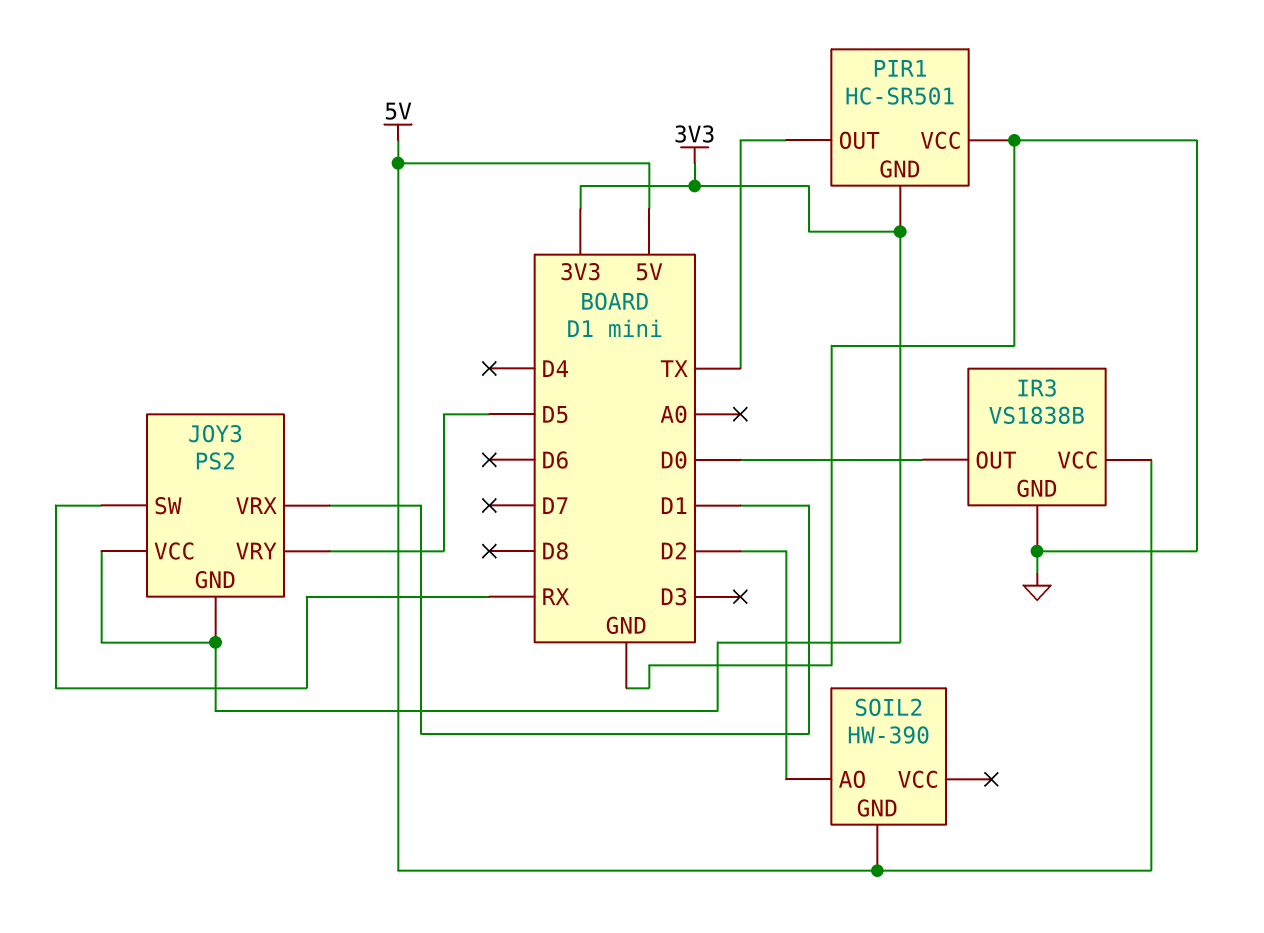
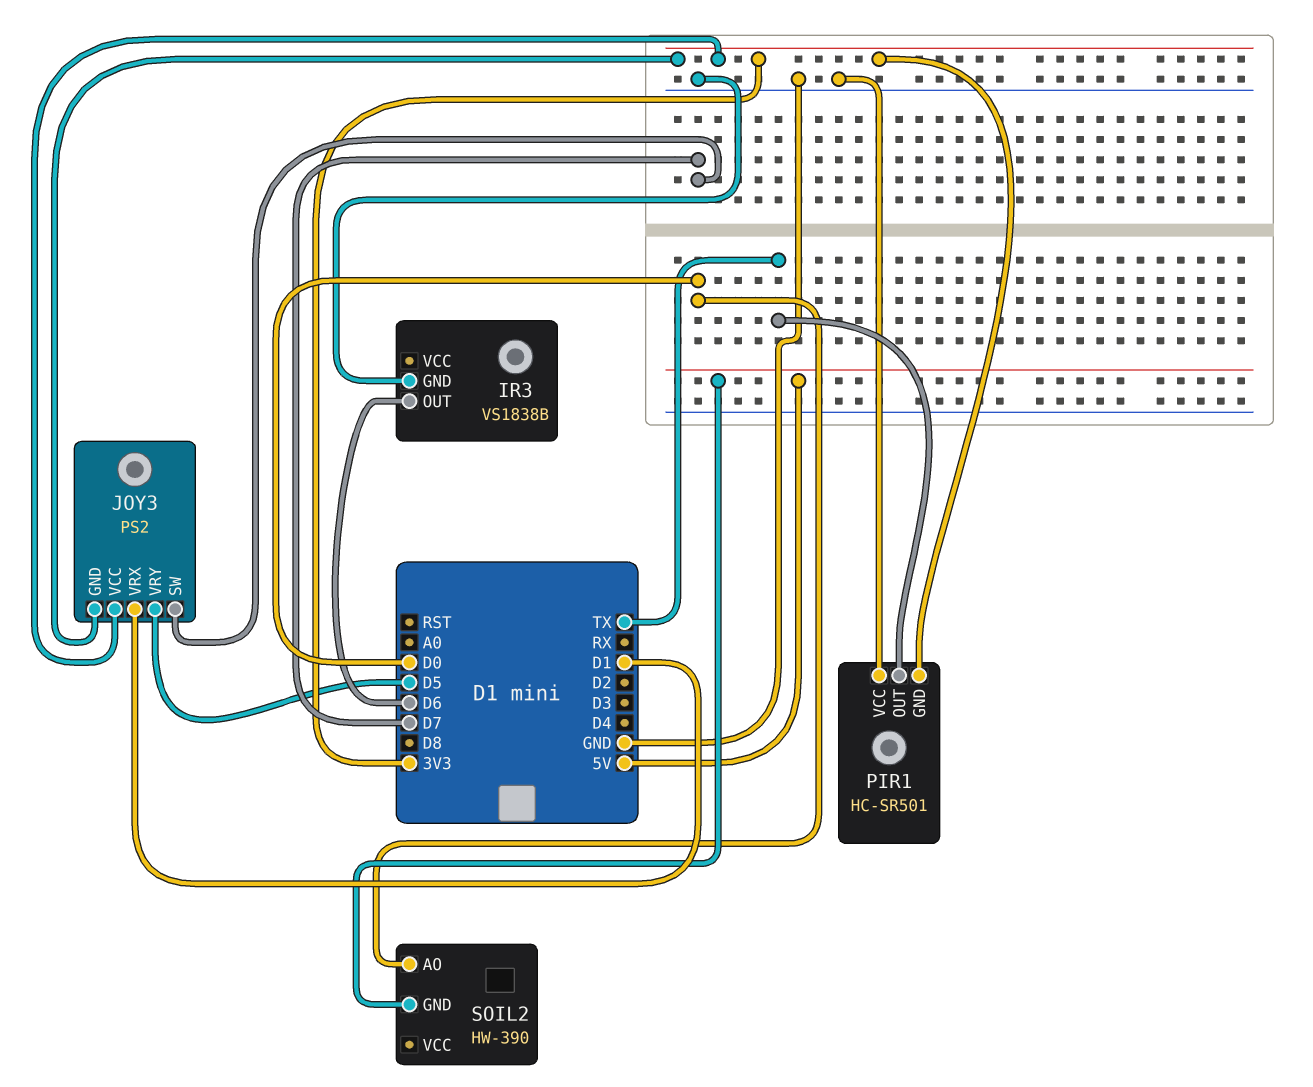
IR3 pin OUT: D0 -> D6
IR3 pin VCC: 5V -> none
JOY3 pin SW: RX -> D7
SOIL2 pin AO: D2 -> D0

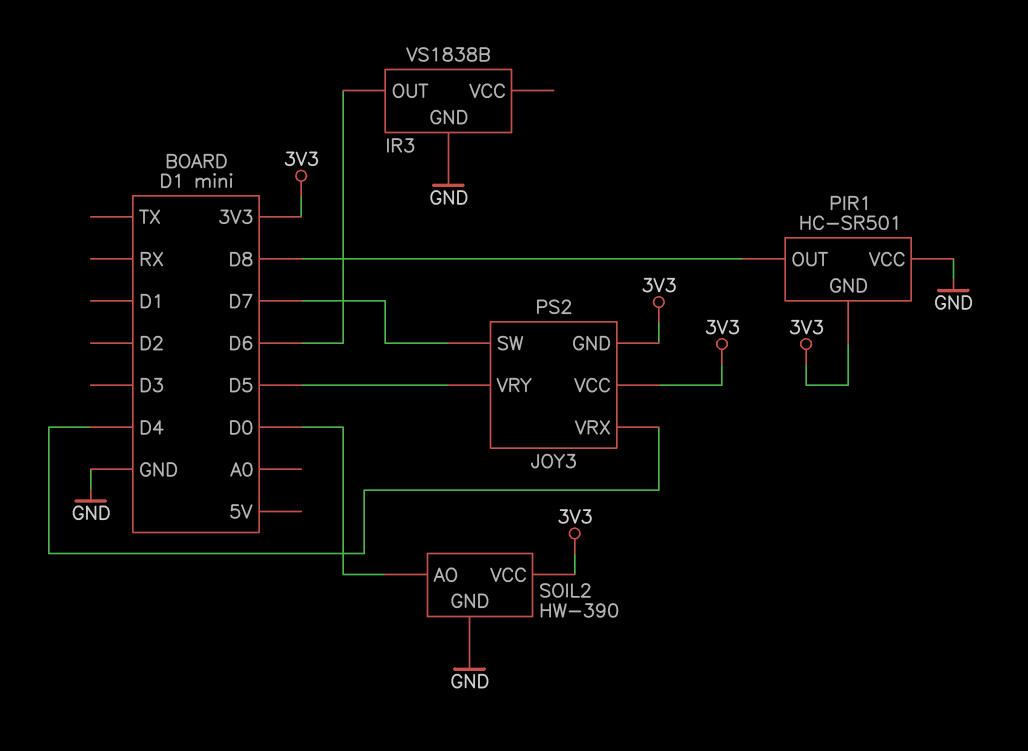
JOY3 pin VRX: D1 -> D4
PIR1 pin OUT: TX -> D8
SOIL2 pin GND: 5V -> GND
SOIL2 pin VCC: none -> 3V3

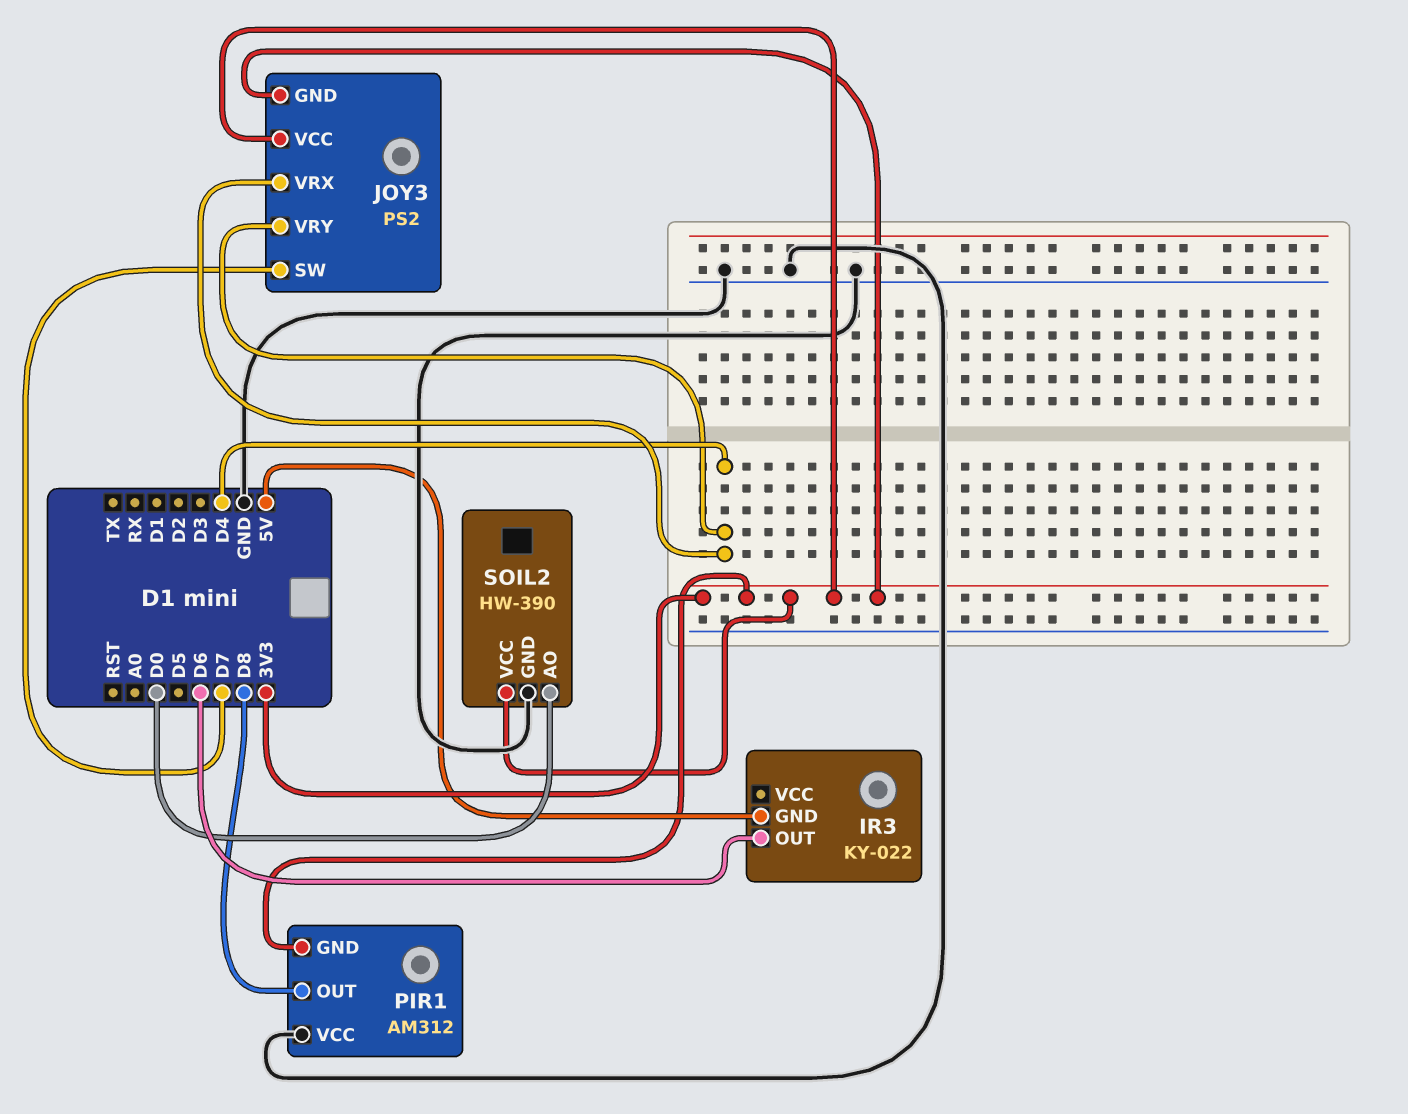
IR3: VS1838B -> KY-022
IR3 pin GND: GND -> 5V
JOY3 pin VRY: D5 -> D4
PIR1: HC-SR501 -> AM312

